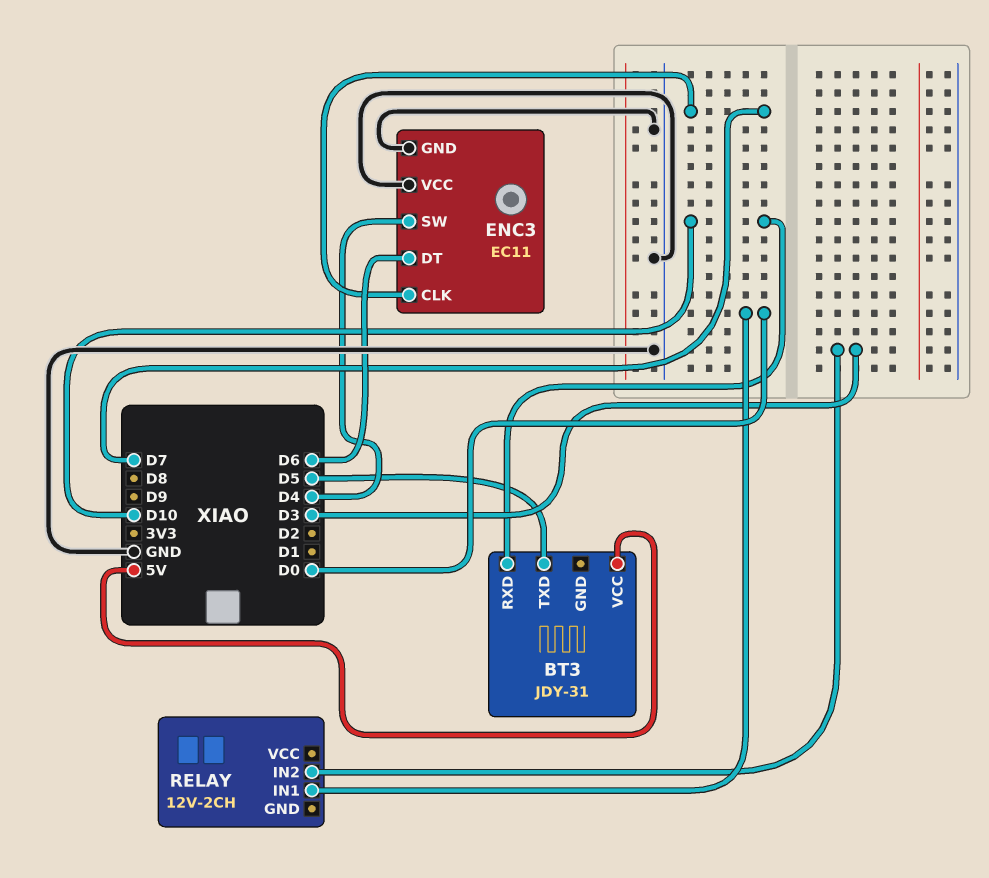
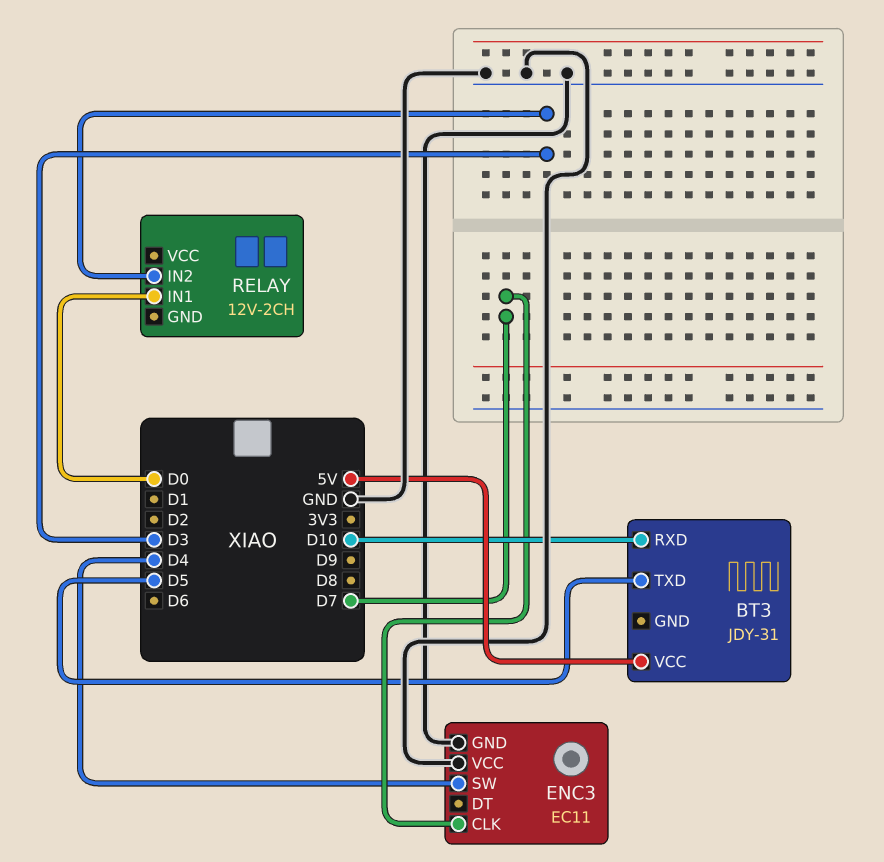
ENC3 pin DT: D6 -> none

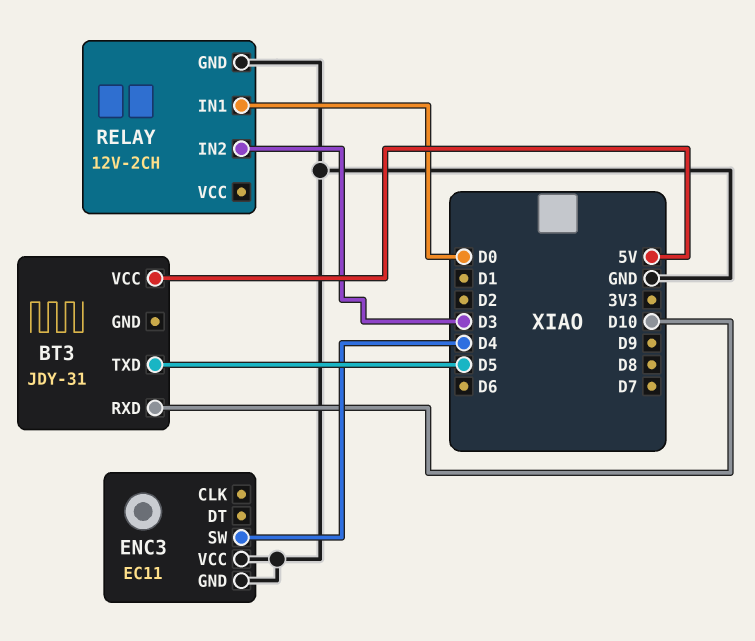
ENC3 pin CLK: D7 -> none
RELAY pin GND: none -> GND

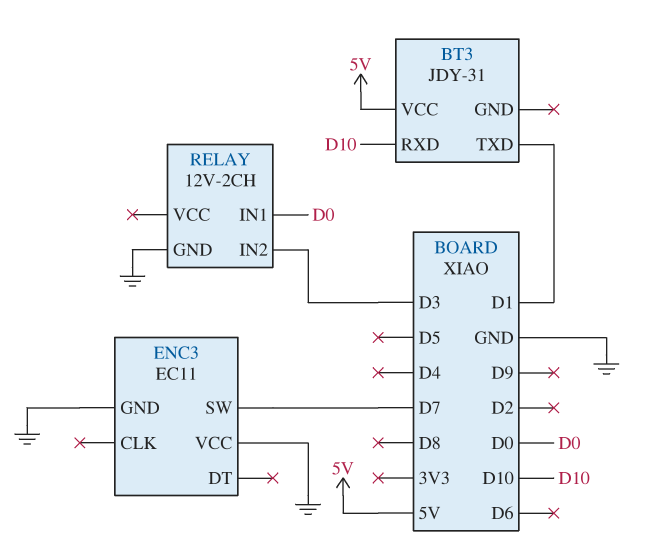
BT3 pin TXD: D5 -> D1
ENC3 pin SW: D4 -> D7

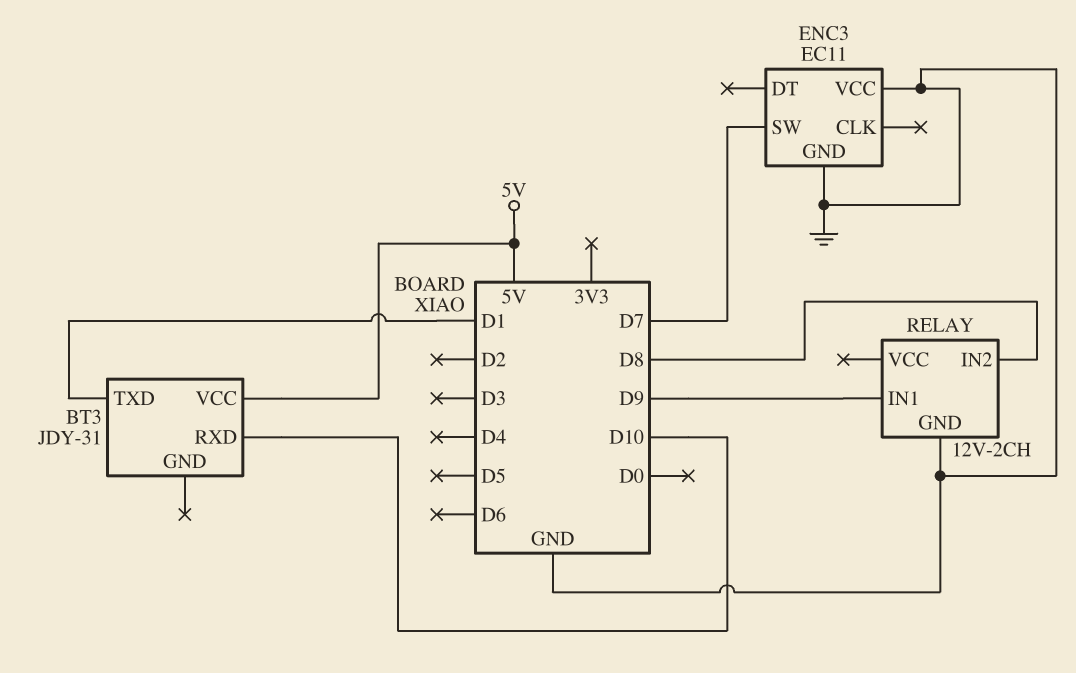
RELAY pin IN1: D0 -> D9
RELAY pin IN2: D3 -> D8

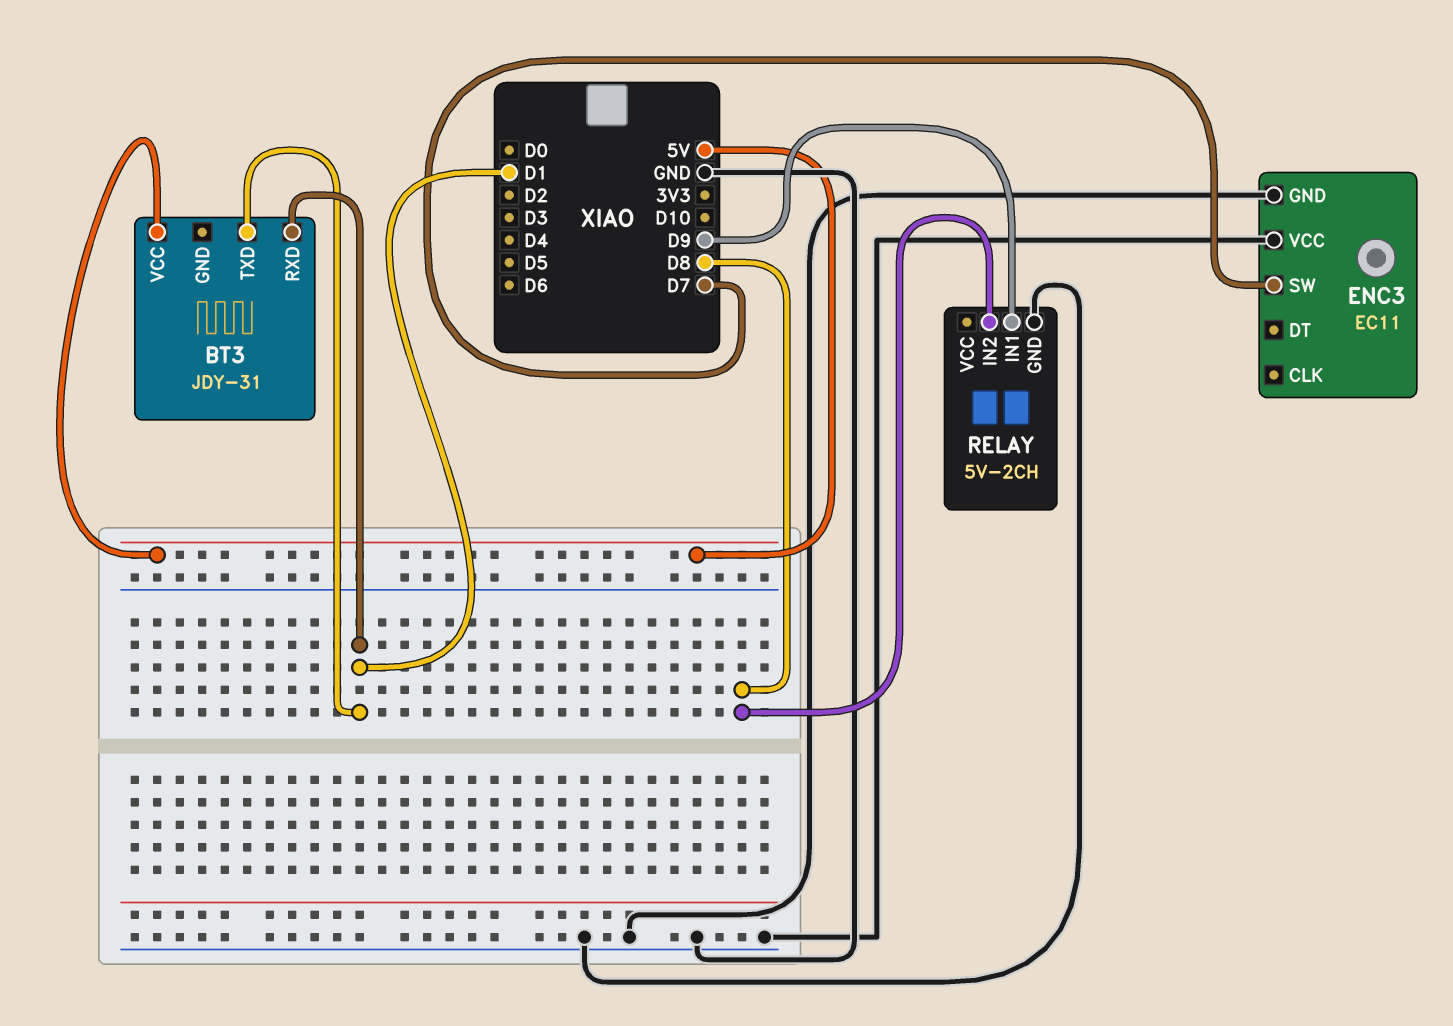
BT3 pin RXD: D10 -> D1
RELAY: 12V-2CH -> 5V-2CH

